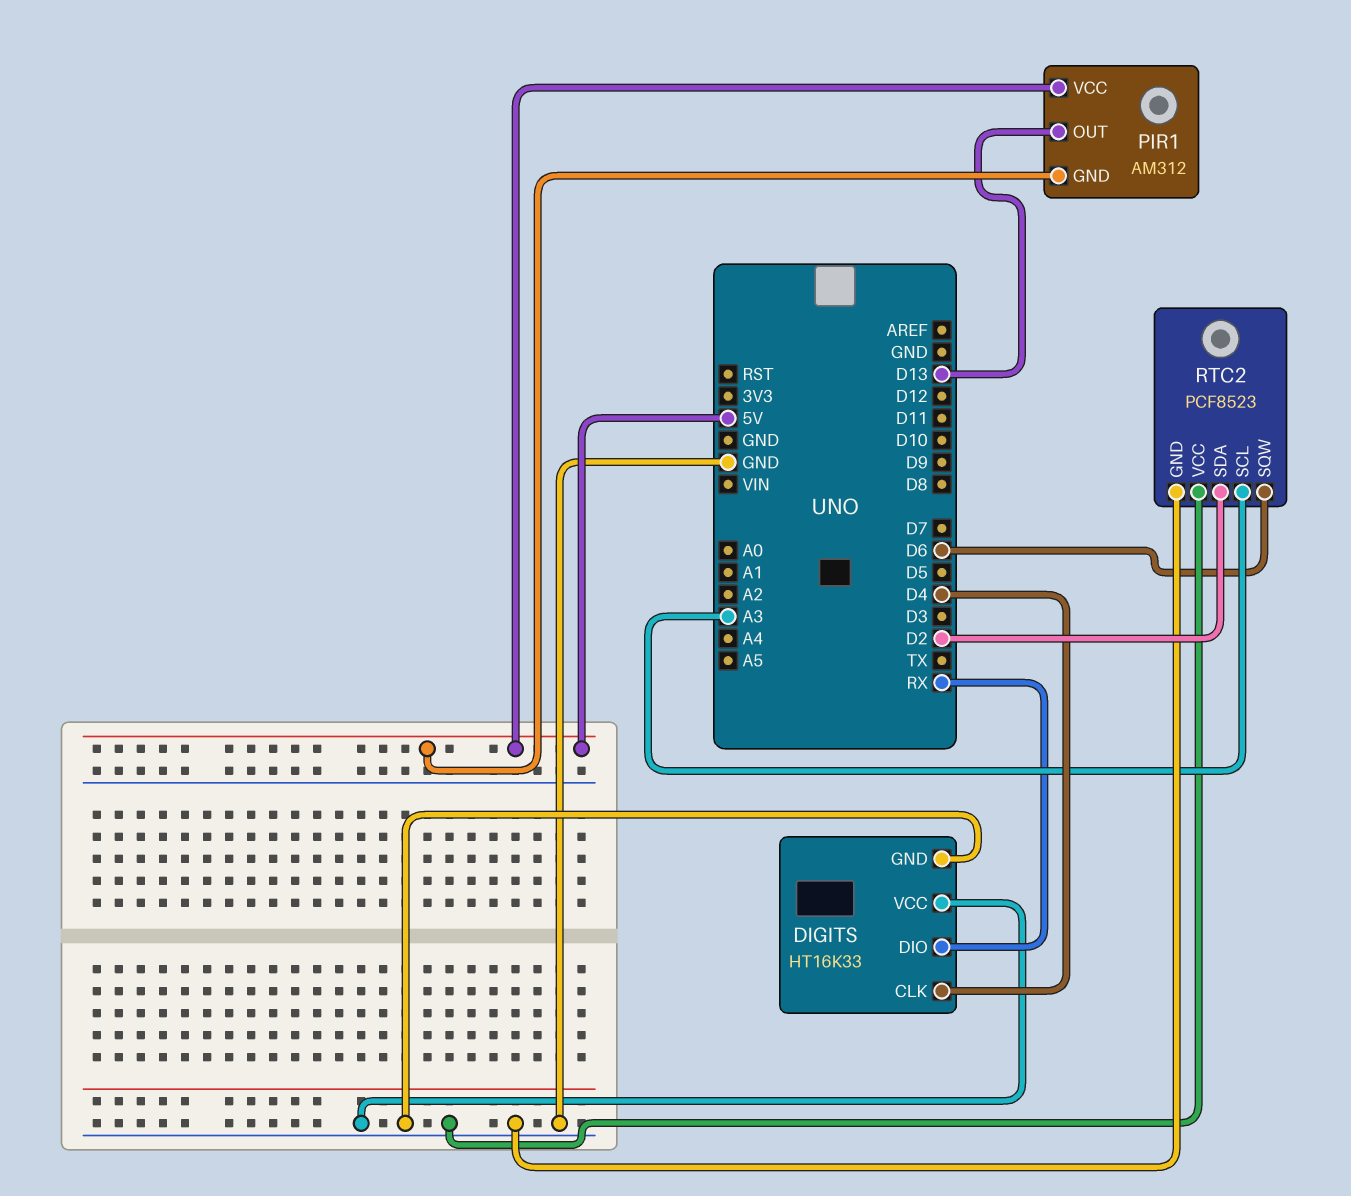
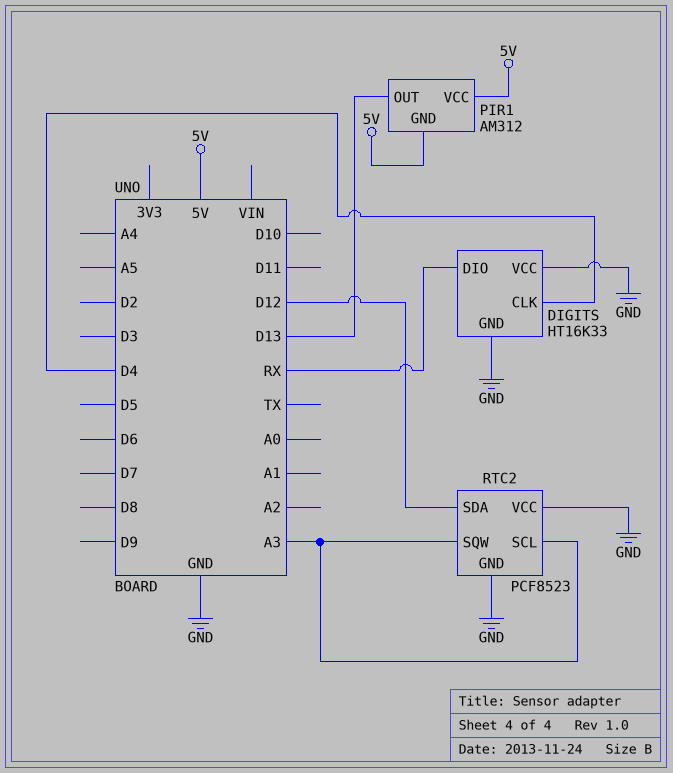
RTC2 pin SDA: D2 -> D12
RTC2 pin SQW: D6 -> A3

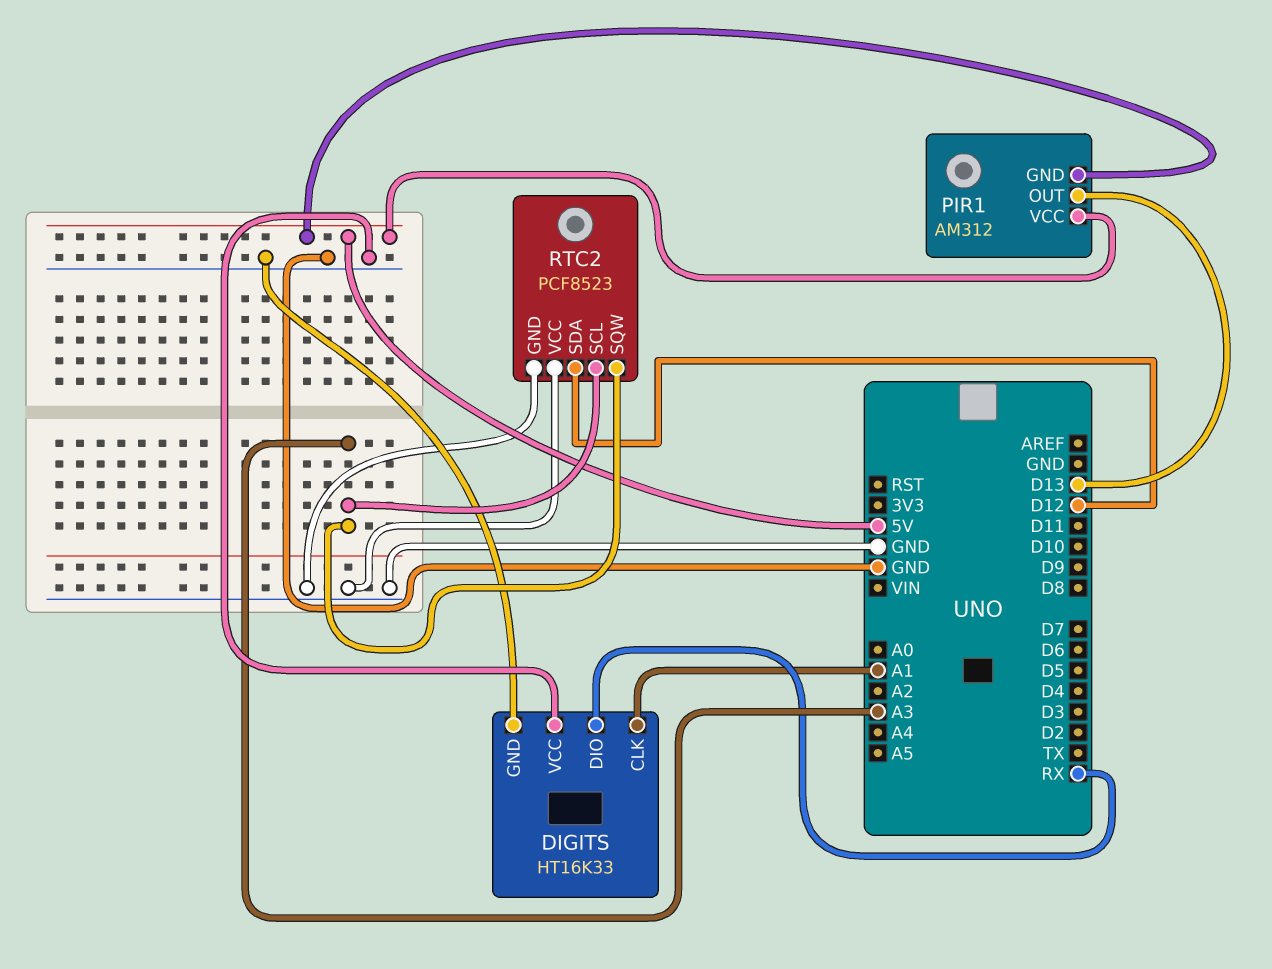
DIGITS pin CLK: D4 -> A1

